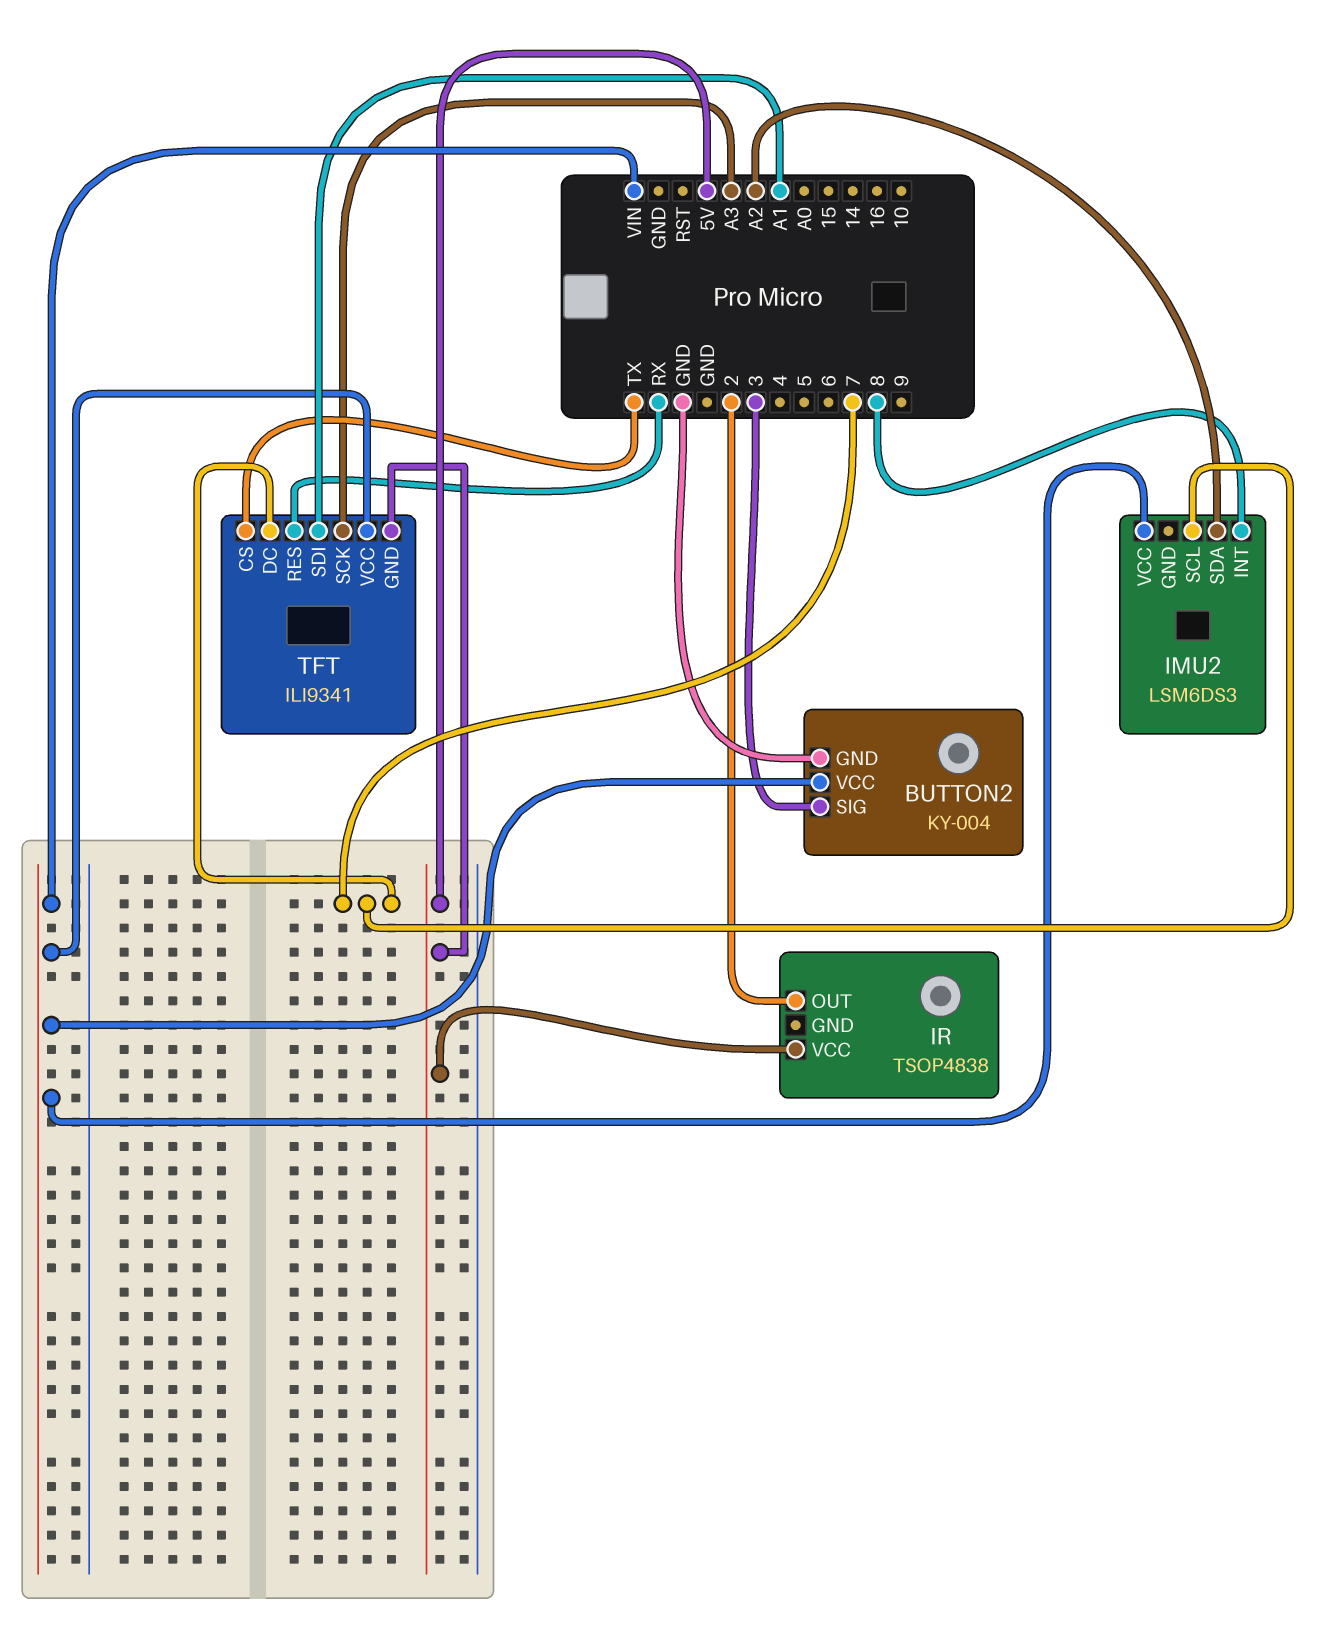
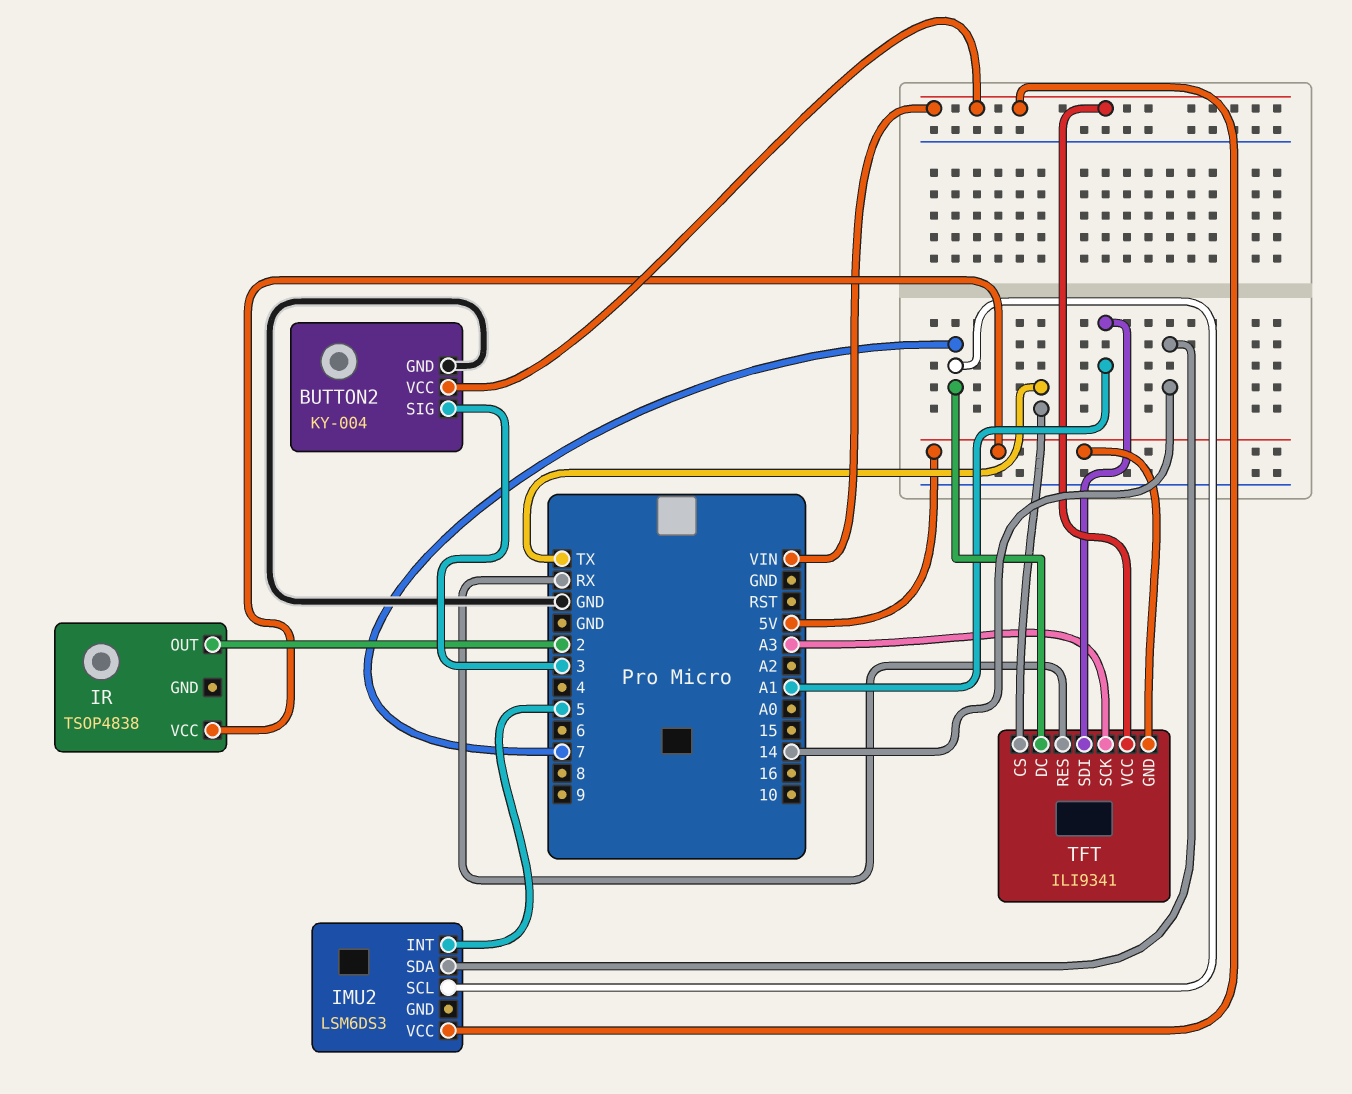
IMU2 pin INT: 8 -> 5
IMU2 pin SDA: A2 -> 14

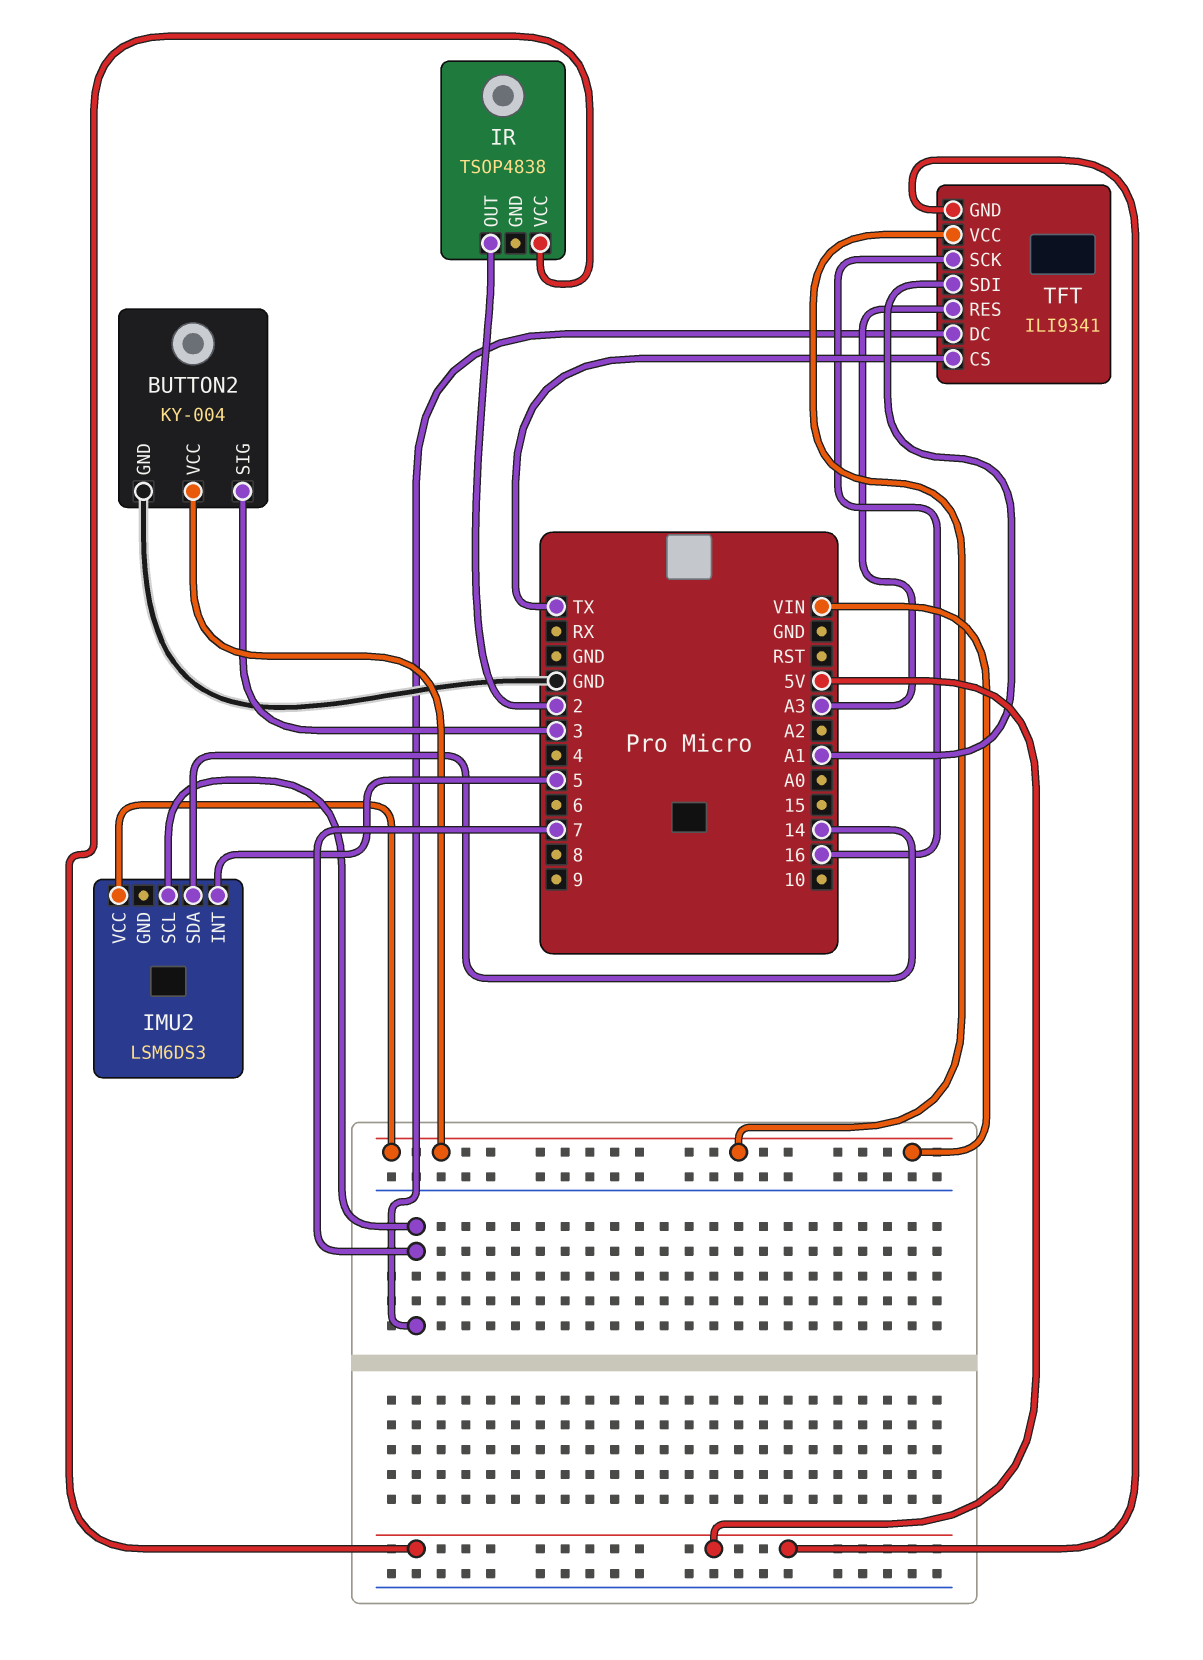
TFT pin RES: RX -> A3
TFT pin SCK: A3 -> 16

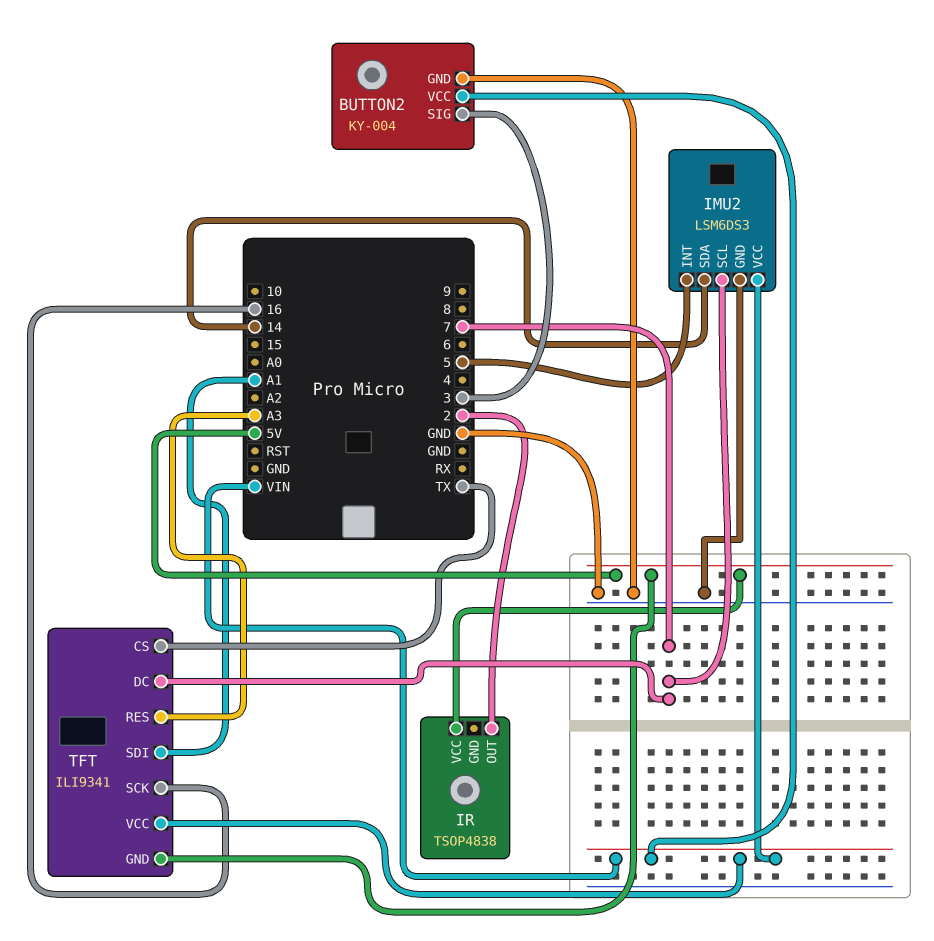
IMU2 pin GND: none -> GND

